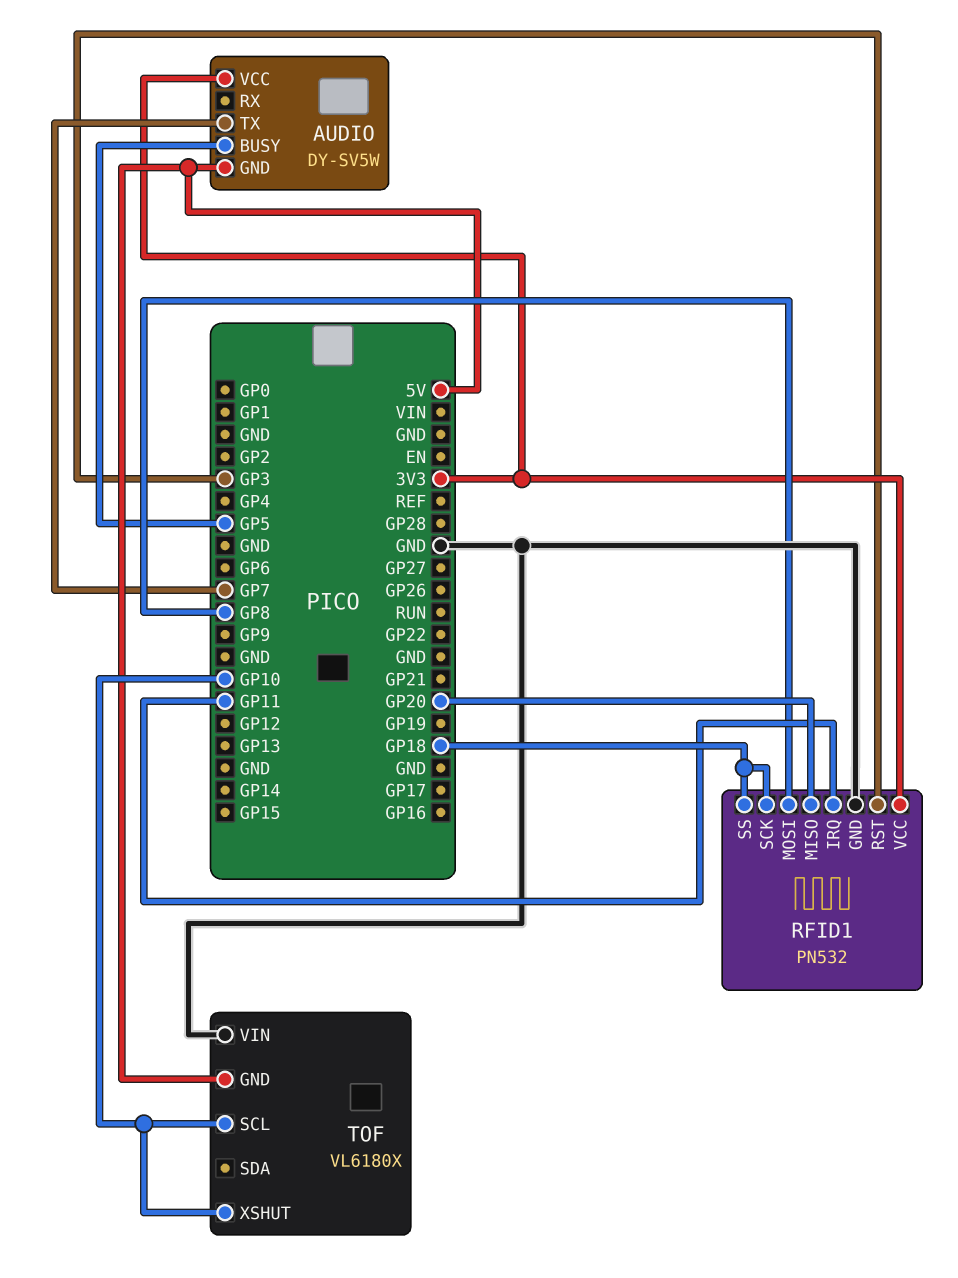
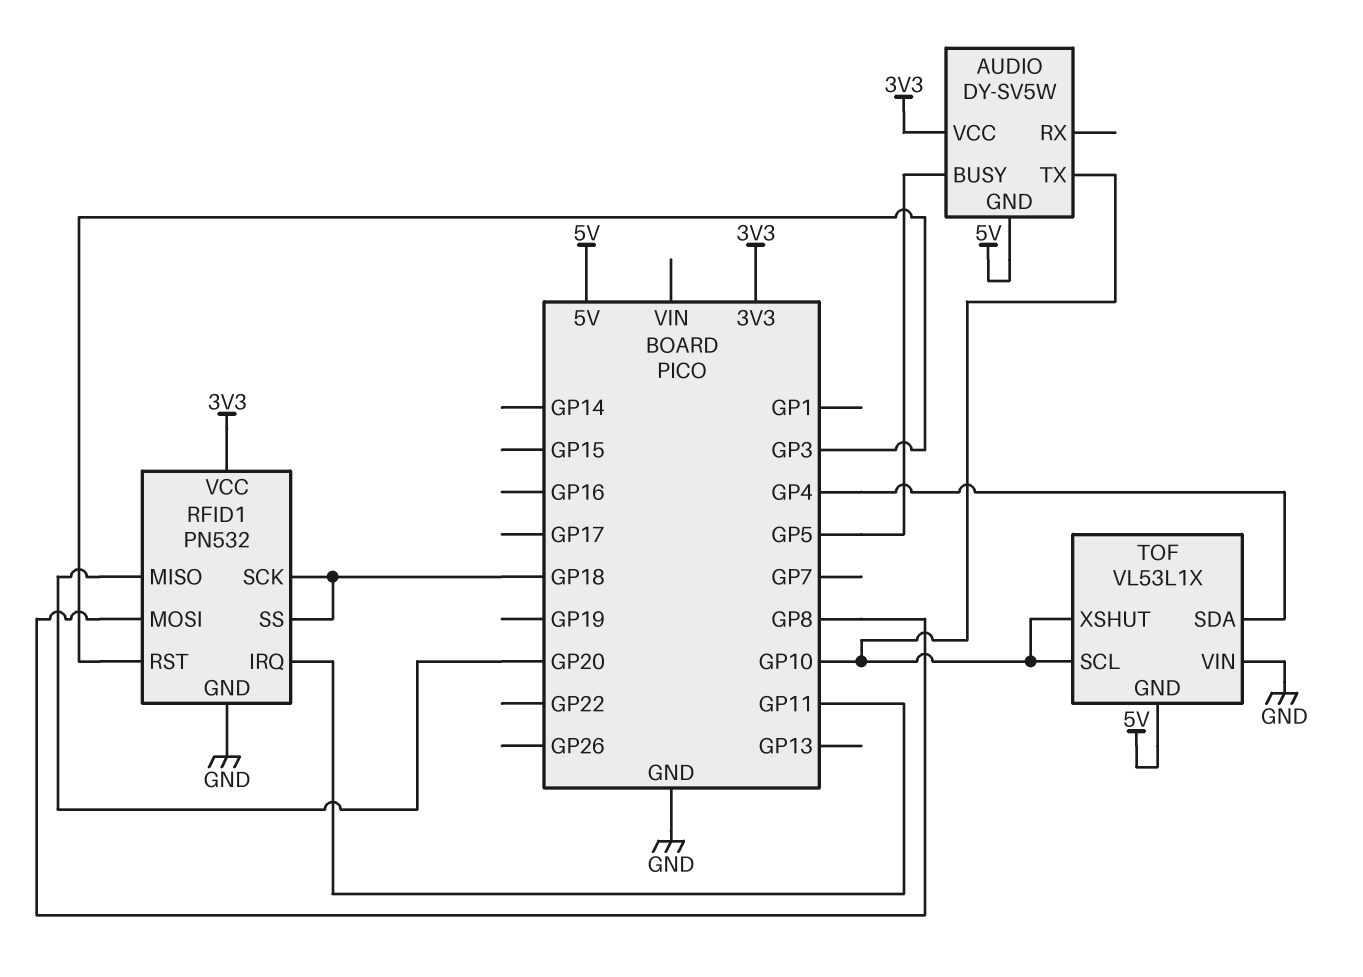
AUDIO pin TX: GP7 -> GP10
TOF: VL6180X -> VL53L1X
TOF pin SDA: none -> GP4

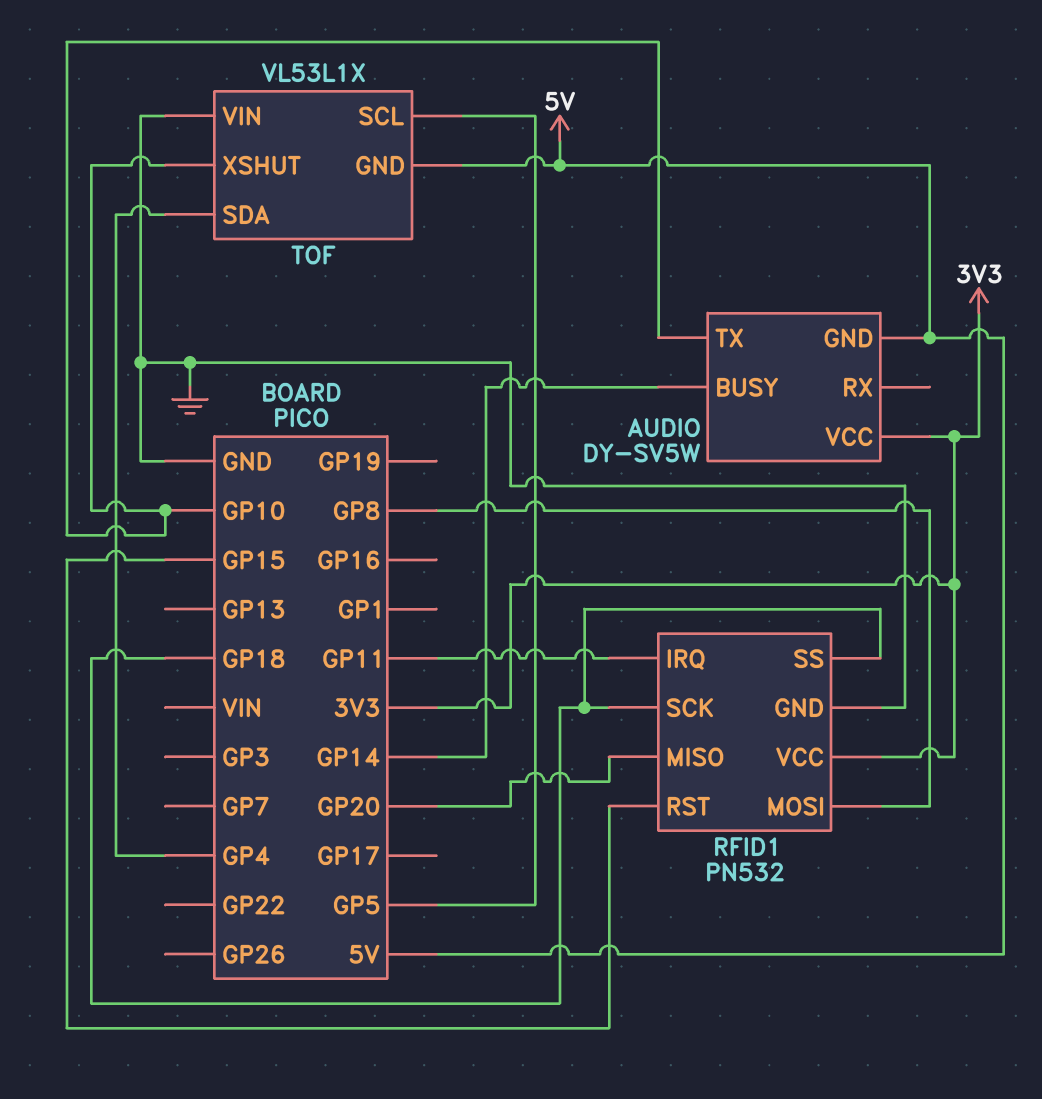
AUDIO pin BUSY: GP5 -> GP14
RFID1 pin RST: GP3 -> GP15
TOF pin SCL: GP10 -> GP5

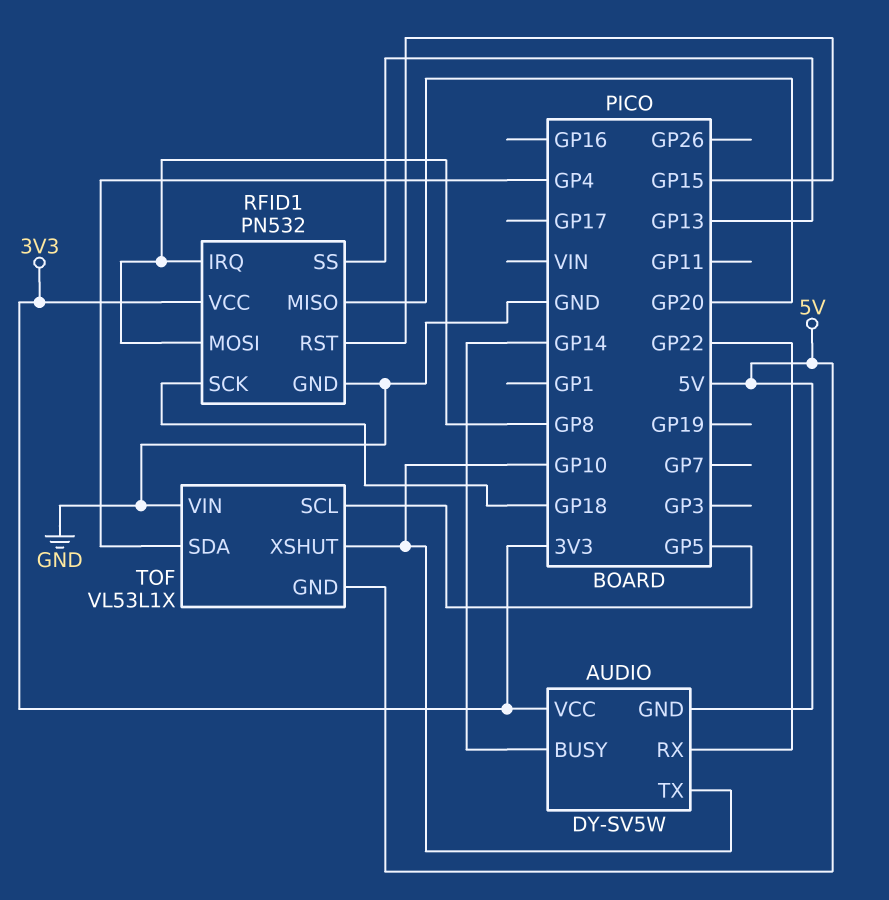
AUDIO pin RX: none -> GP22
RFID1 pin IRQ: GP11 -> GP8
RFID1 pin SS: GP18 -> GP13

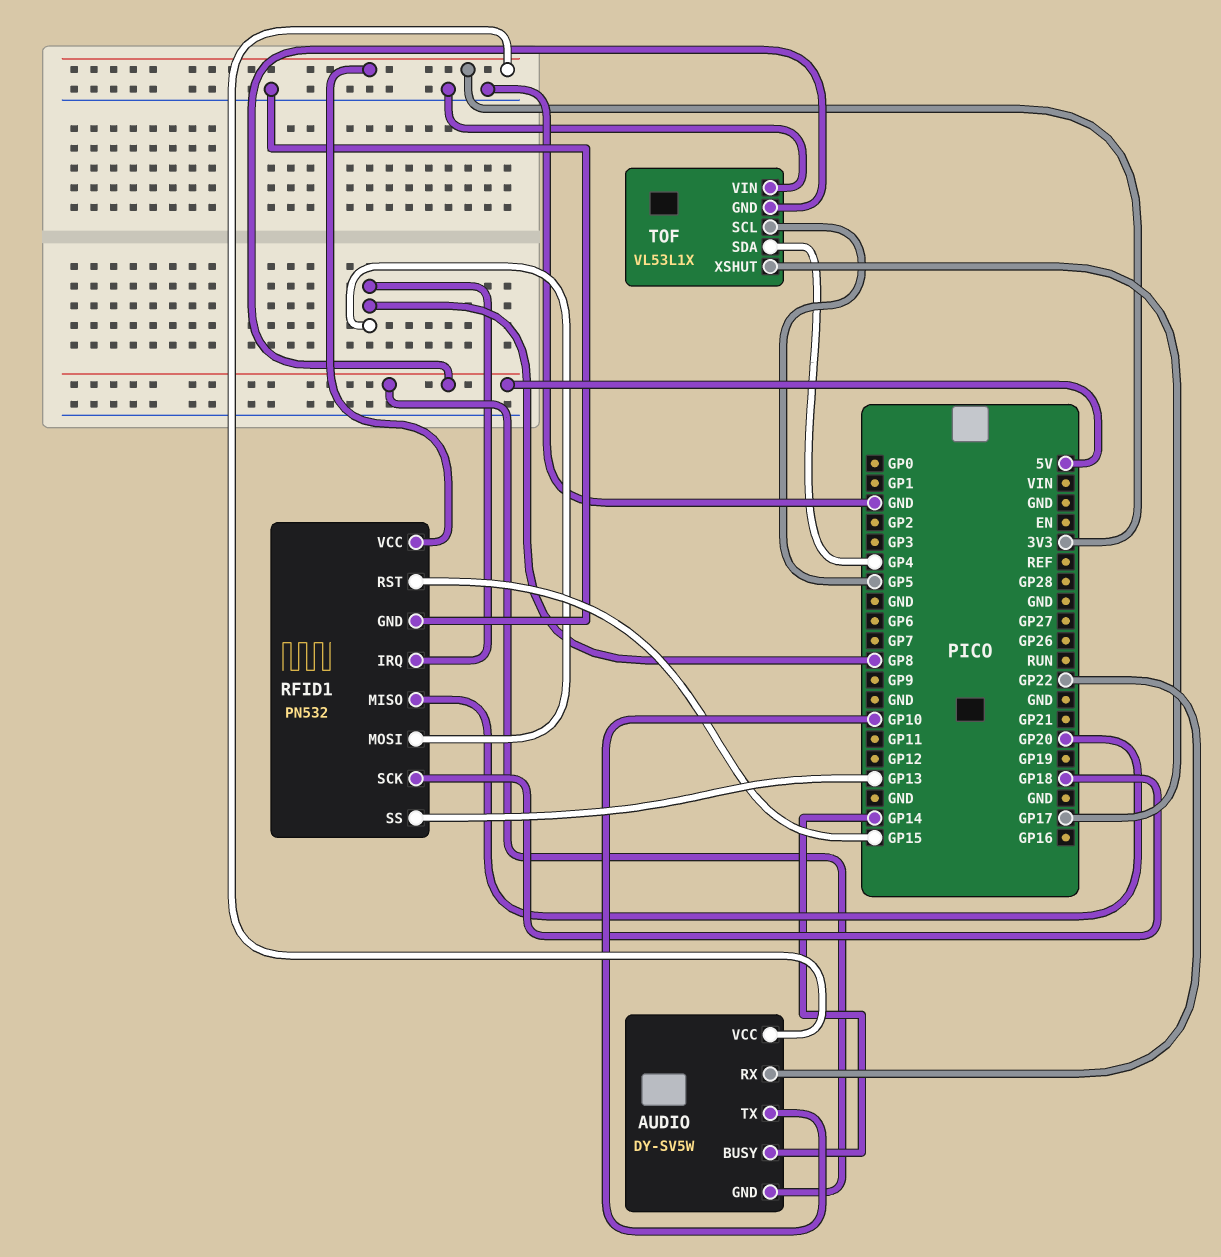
TOF pin XSHUT: GP10 -> GP17

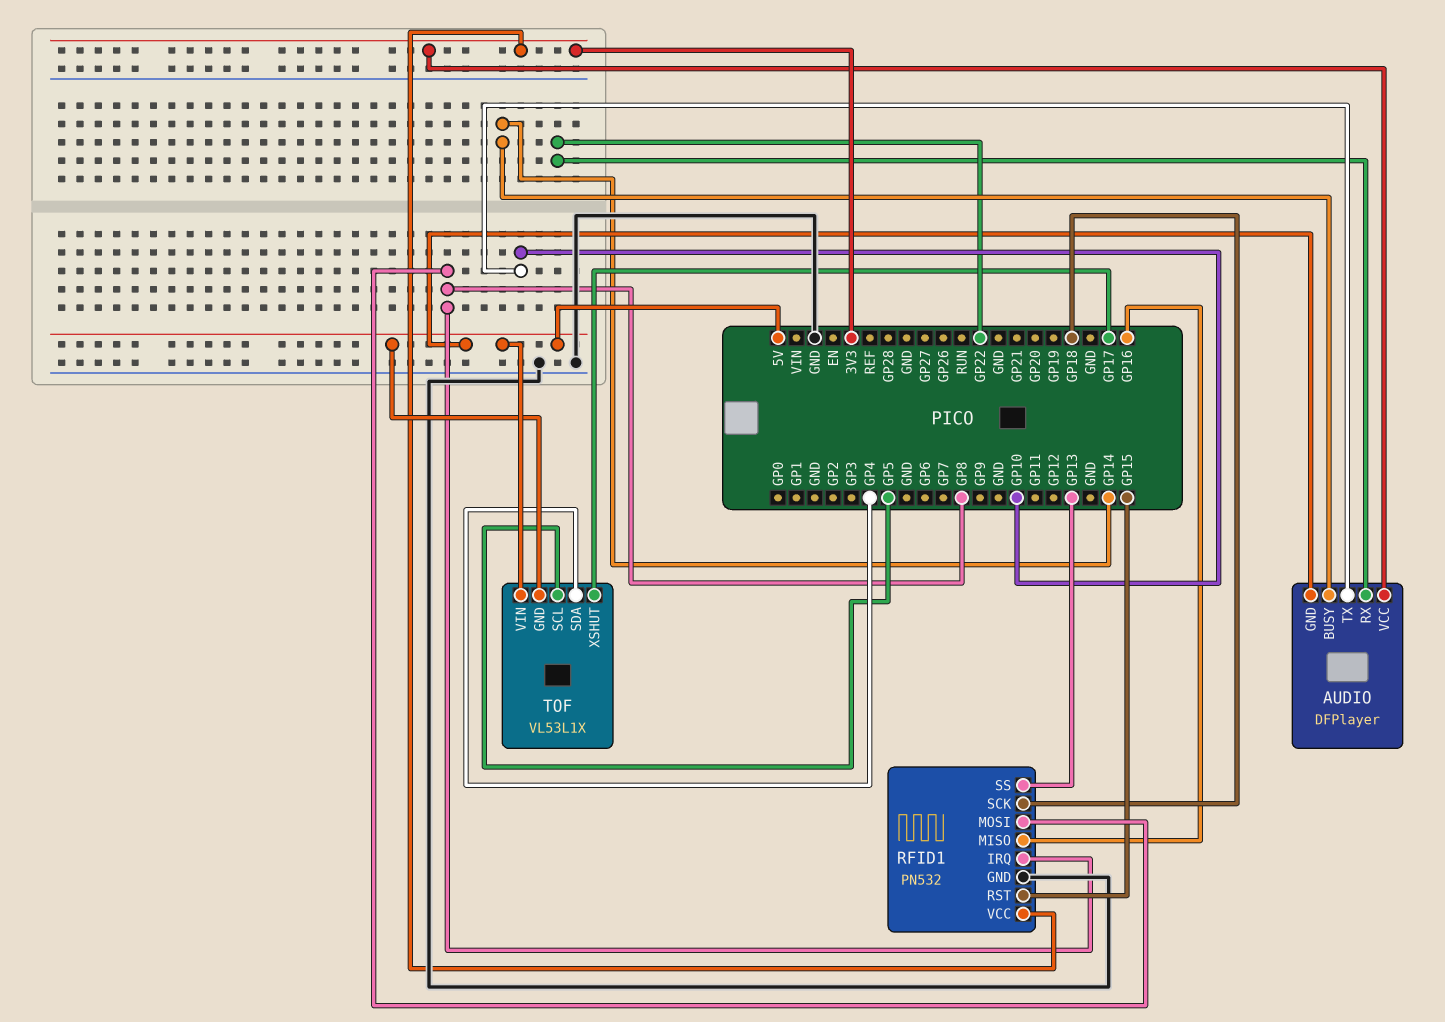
AUDIO: DY-SV5W -> DFPlayer
RFID1 pin MISO: GP20 -> GP16
TOF pin VIN: GND -> 5V

